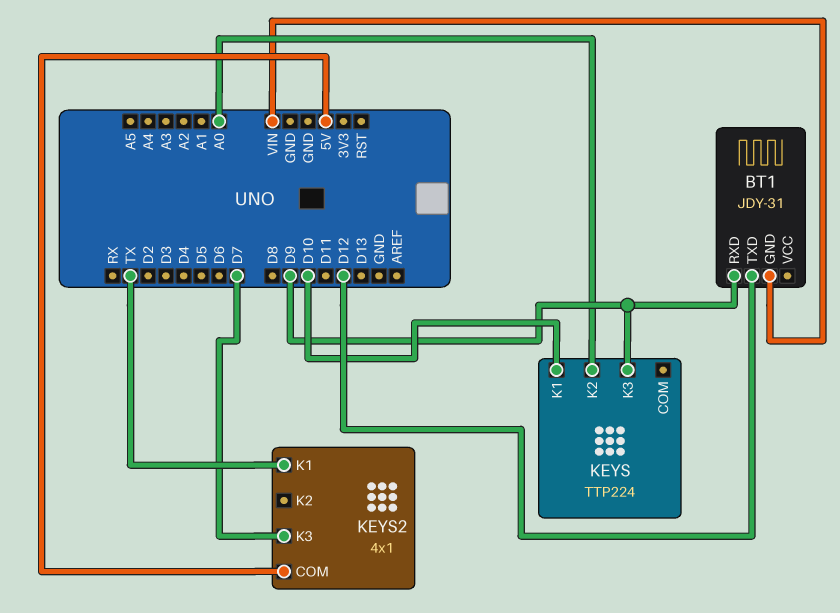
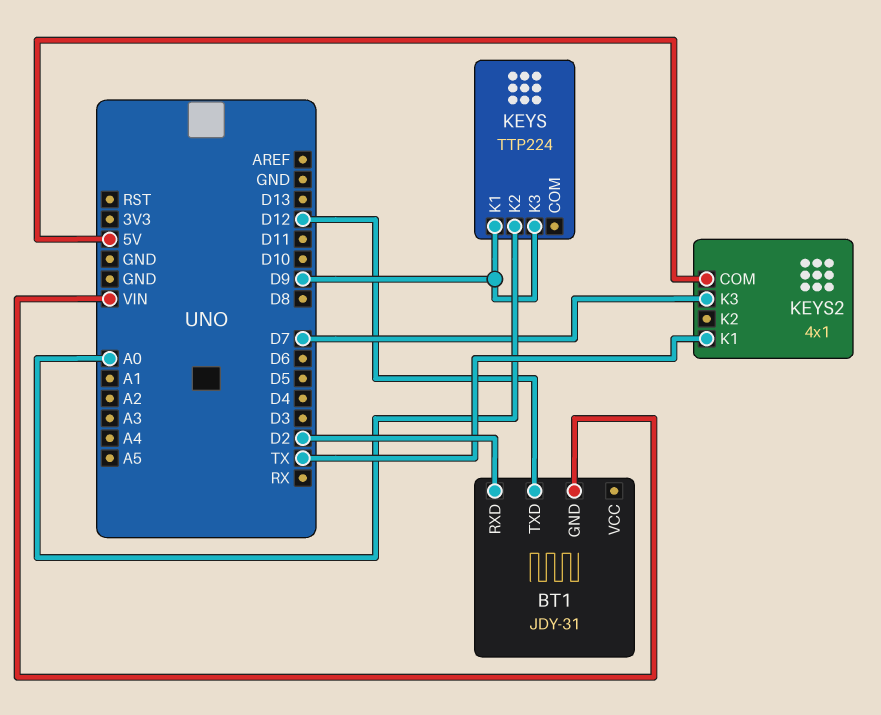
BT1 pin RXD: D9 -> D2
KEYS pin K1: D10 -> D9

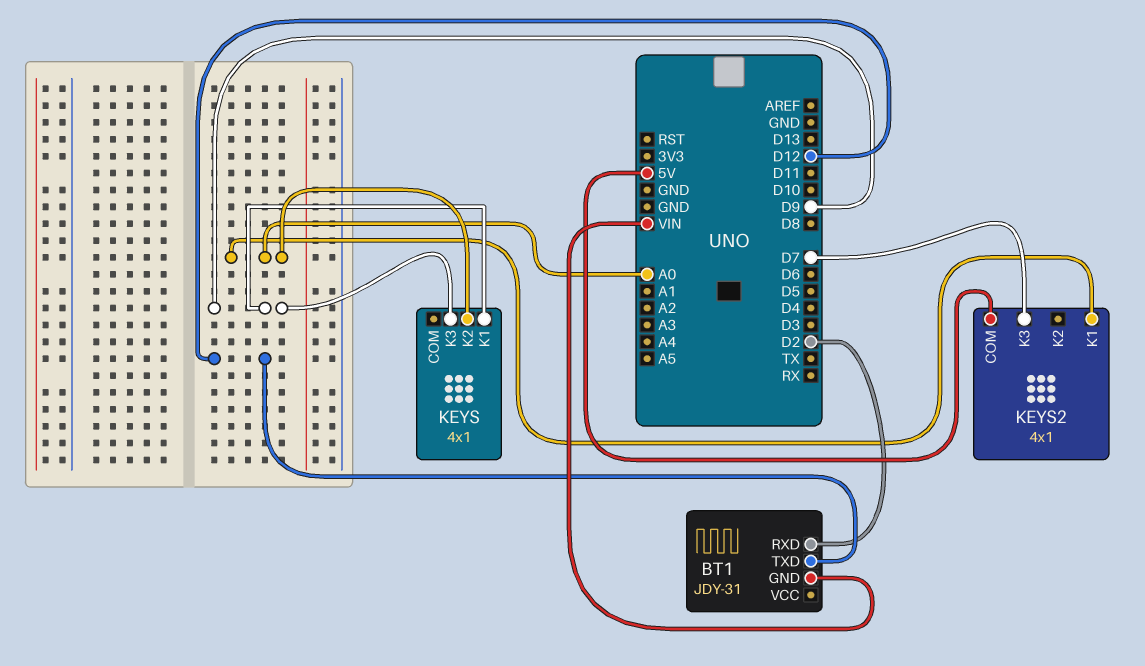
KEYS: TTP224 -> 4x1
KEYS2 pin K1: TX -> A0

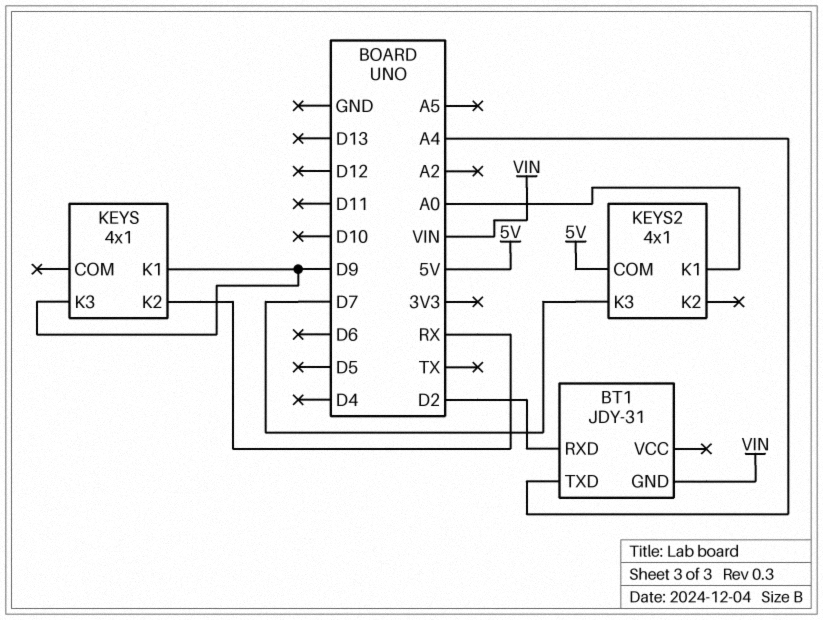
BT1 pin TXD: D12 -> A4
KEYS pin K2: A0 -> RX

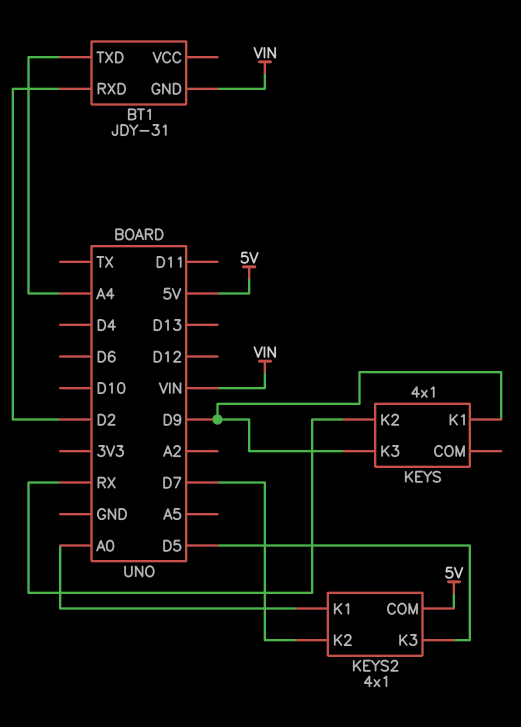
KEYS2 pin K2: none -> D7
KEYS2 pin K3: D7 -> D5

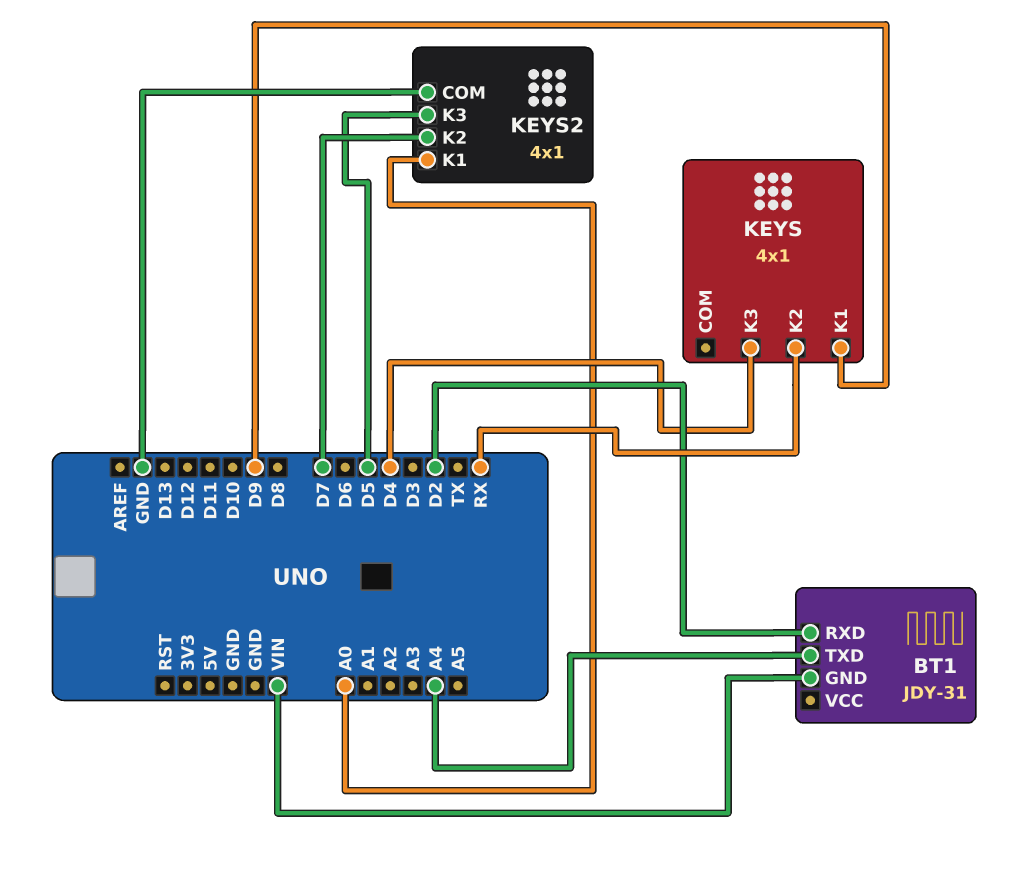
KEYS pin K3: D9 -> D4
KEYS2 pin COM: 5V -> GND

